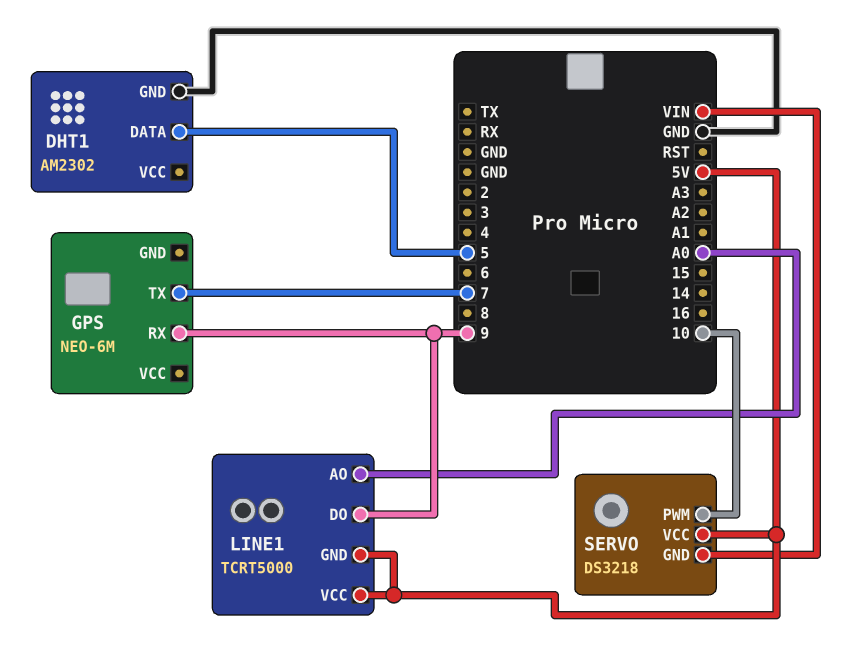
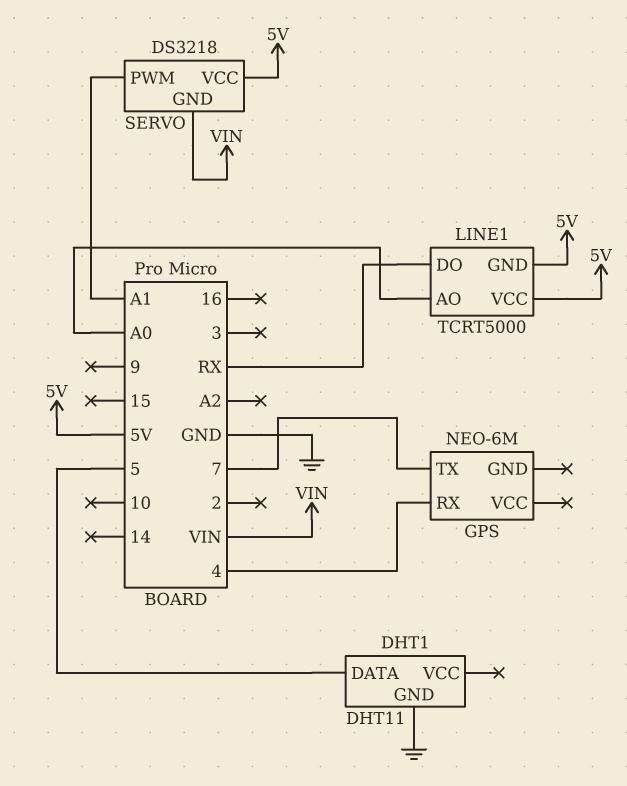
DHT1: AM2302 -> DHT11
GPS pin RX: 9 -> 4
LINE1 pin DO: 9 -> RX
SERVO pin PWM: 10 -> A1

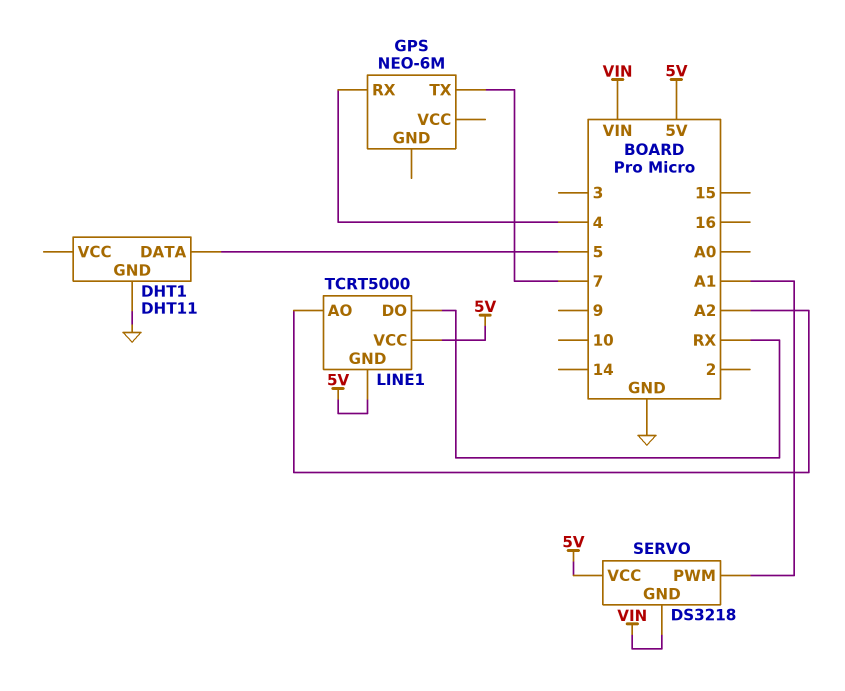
LINE1 pin AO: A0 -> A2

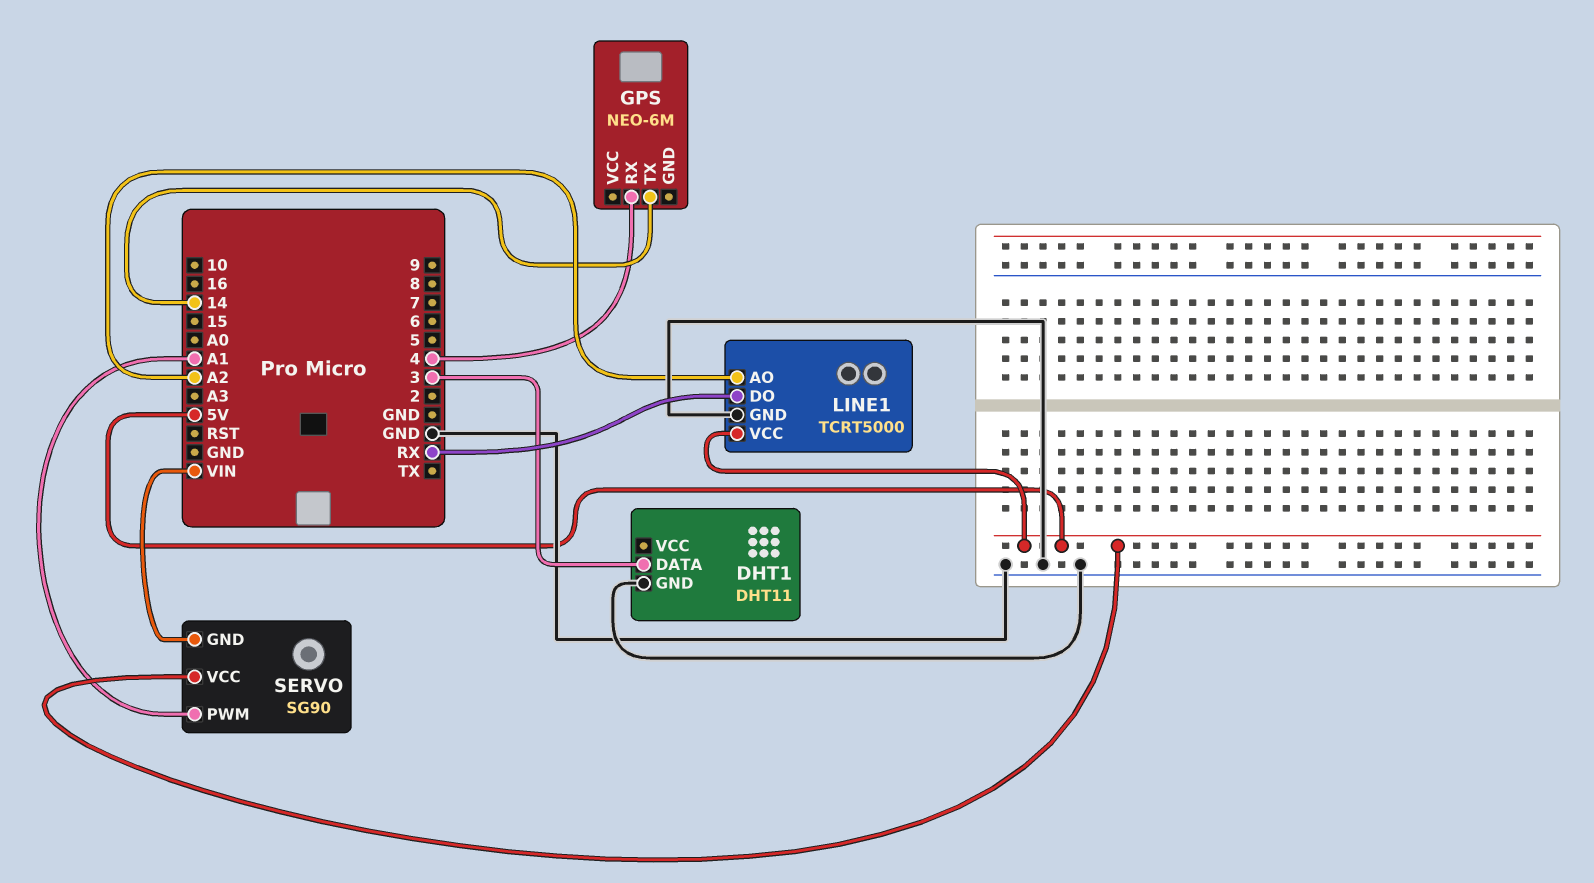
DHT1 pin DATA: 5 -> 3
GPS pin TX: 7 -> 14
LINE1 pin GND: 5V -> GND
SERVO: DS3218 -> SG90

